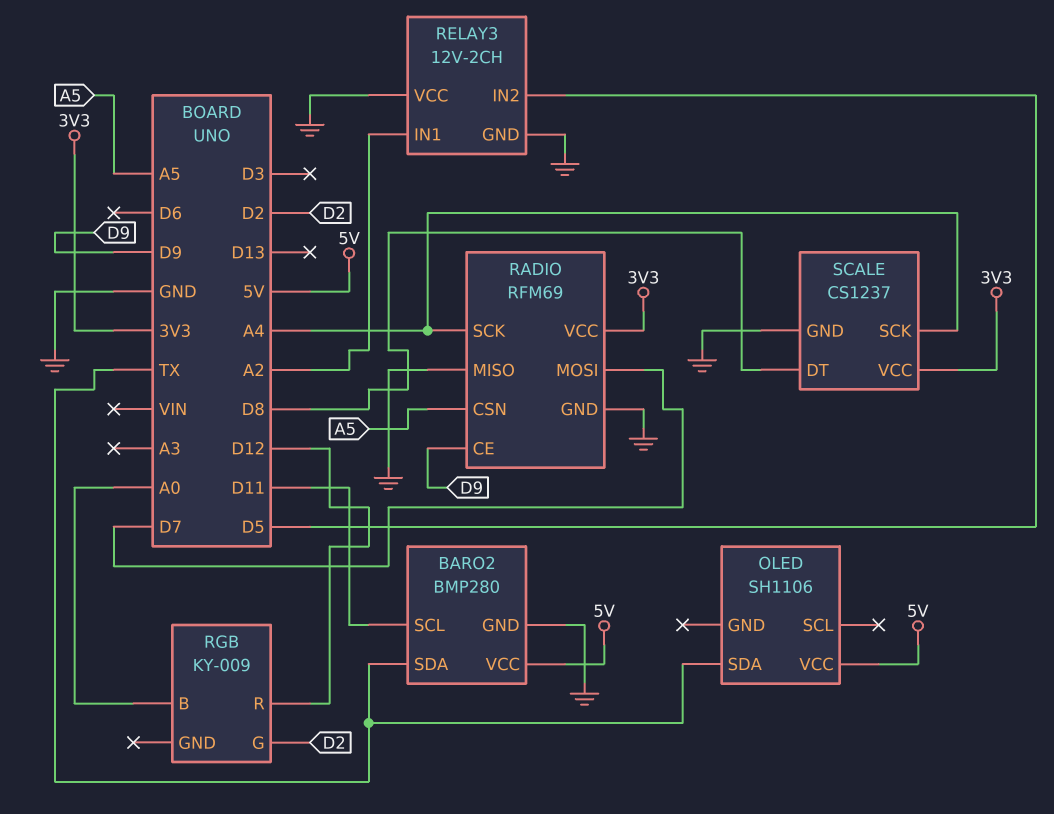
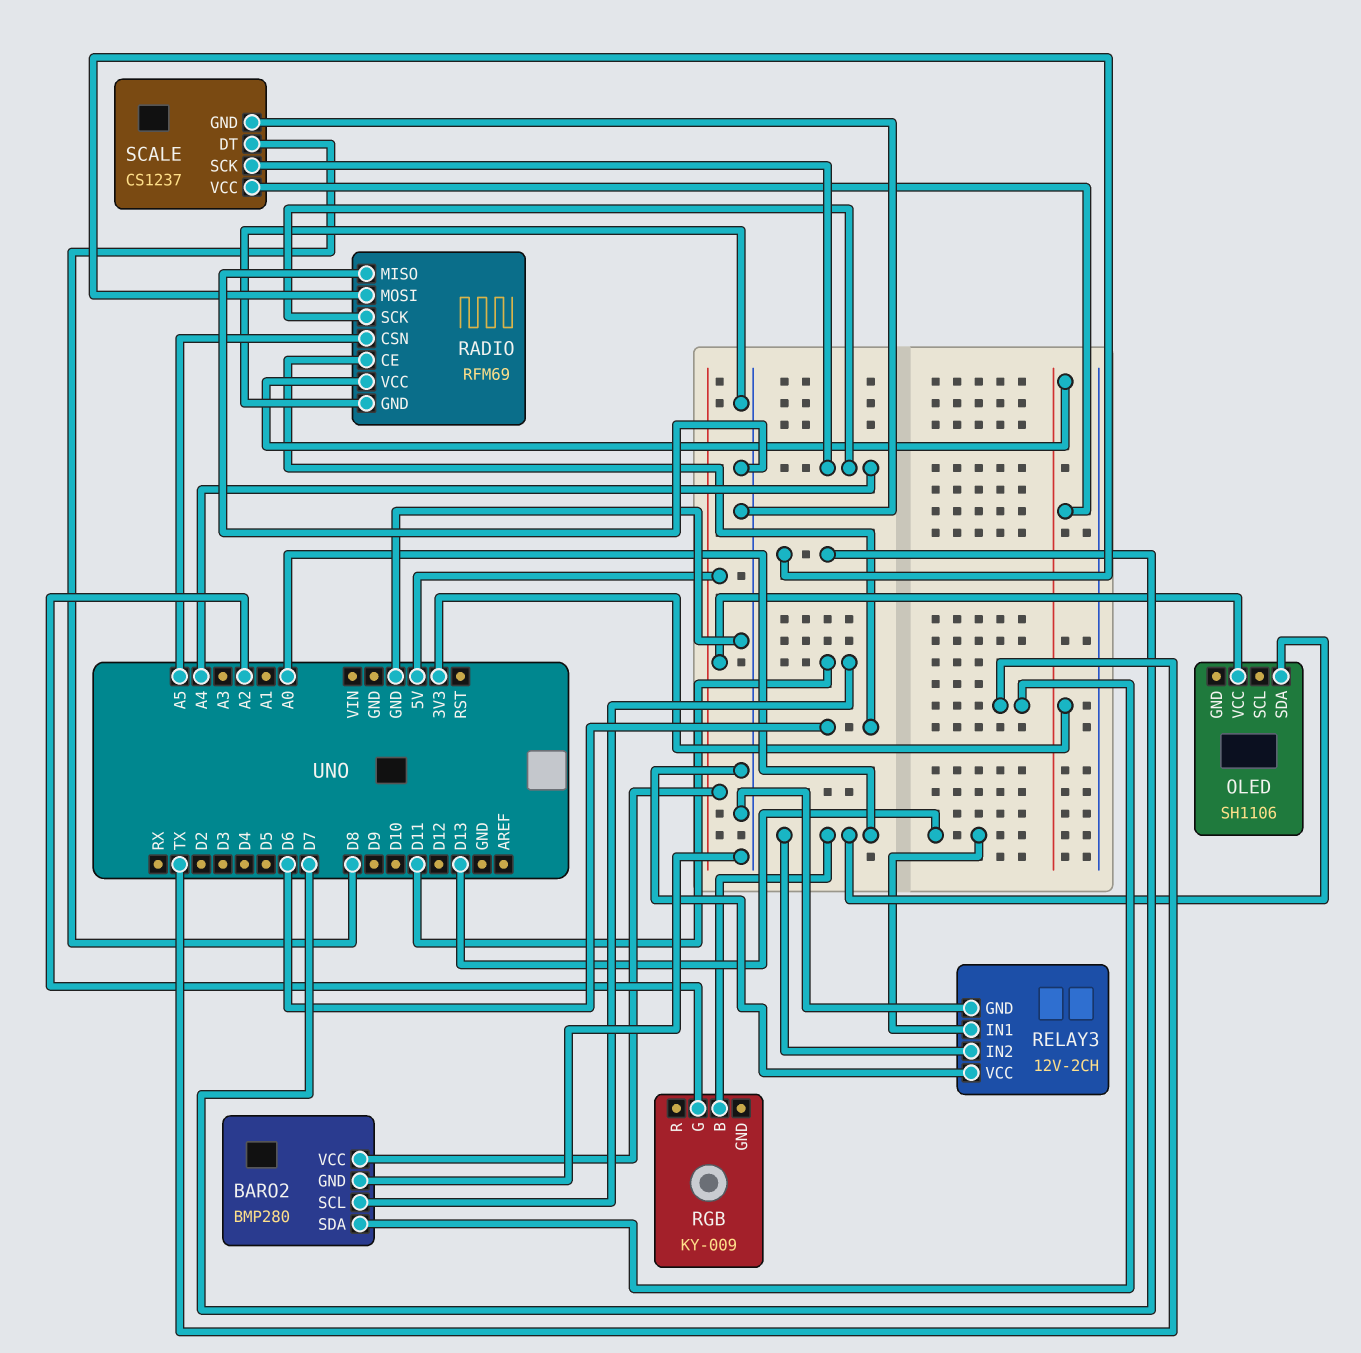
OLED pin SDA: TX -> A0
RADIO pin CE: D9 -> D6
RELAY3 pin IN1: A2 -> D13
RELAY3 pin IN2: D5 -> A0
RGB pin G: D2 -> A2
RGB pin R: D12 -> none

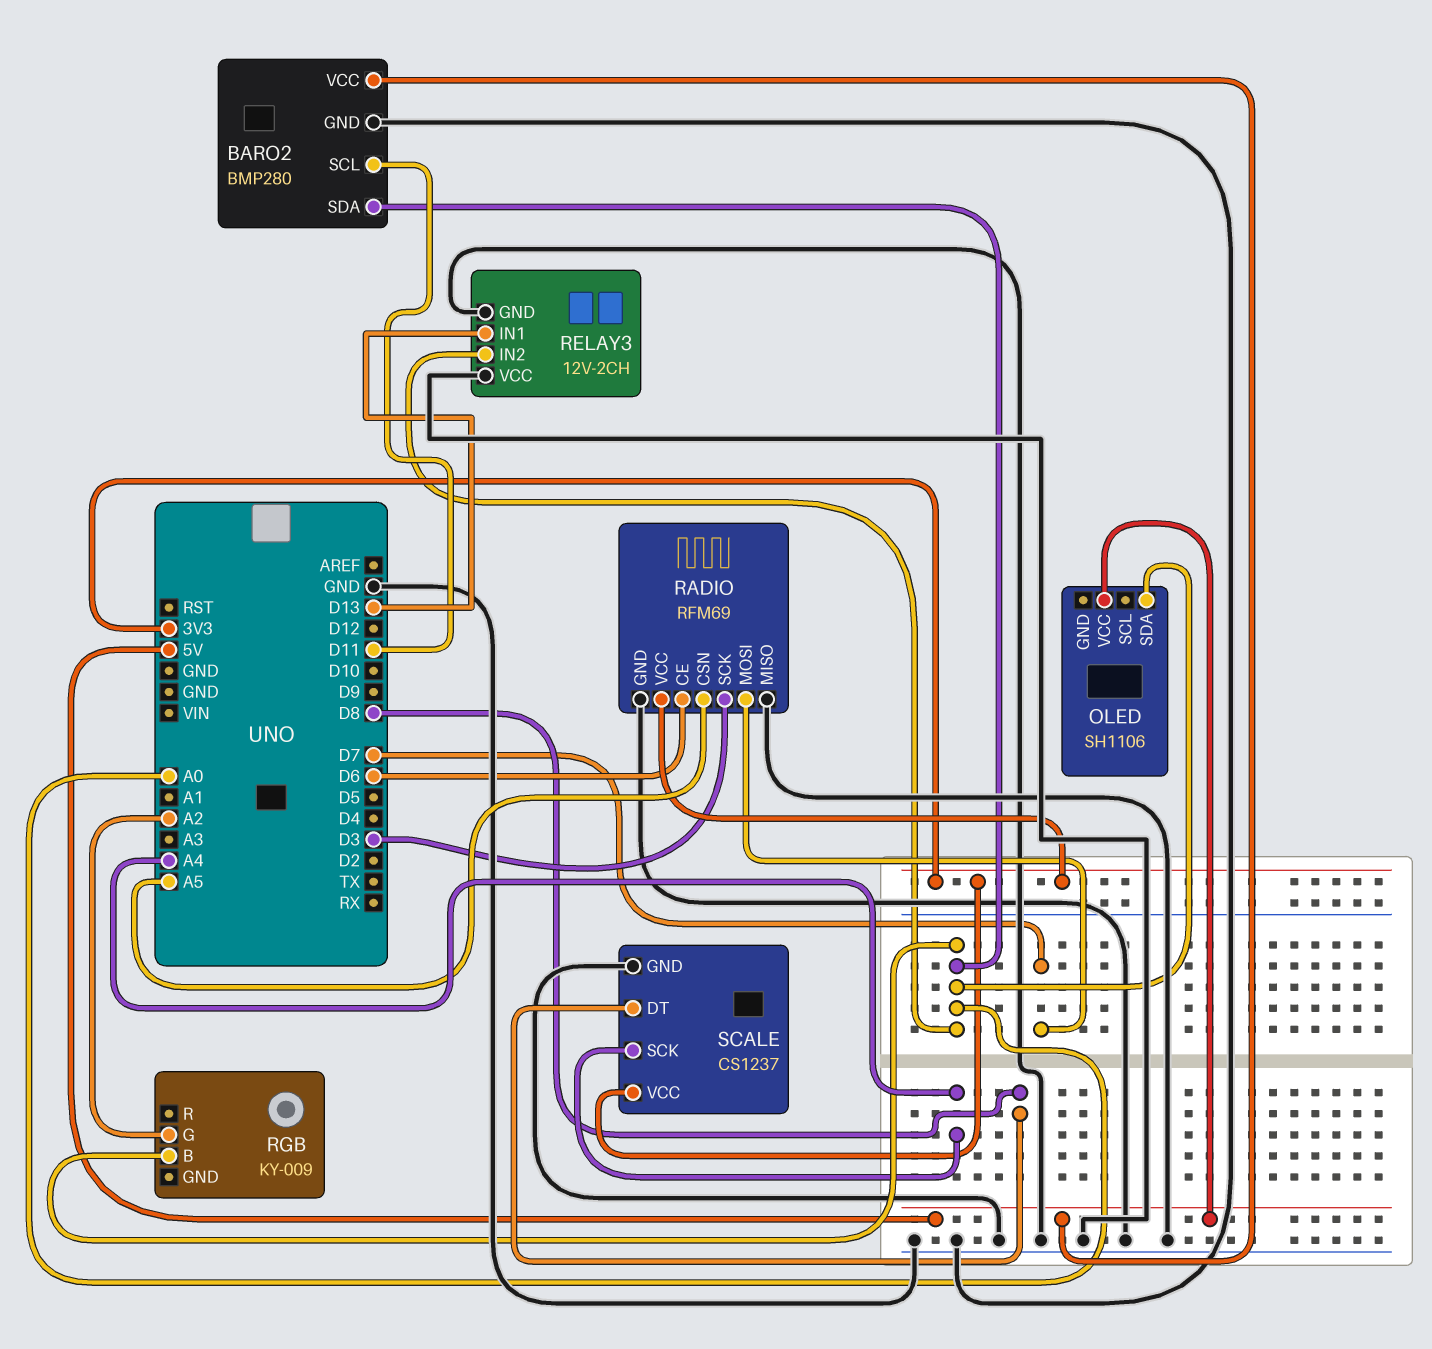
BARO2 pin SDA: TX -> A0
RADIO pin SCK: A4 -> D3

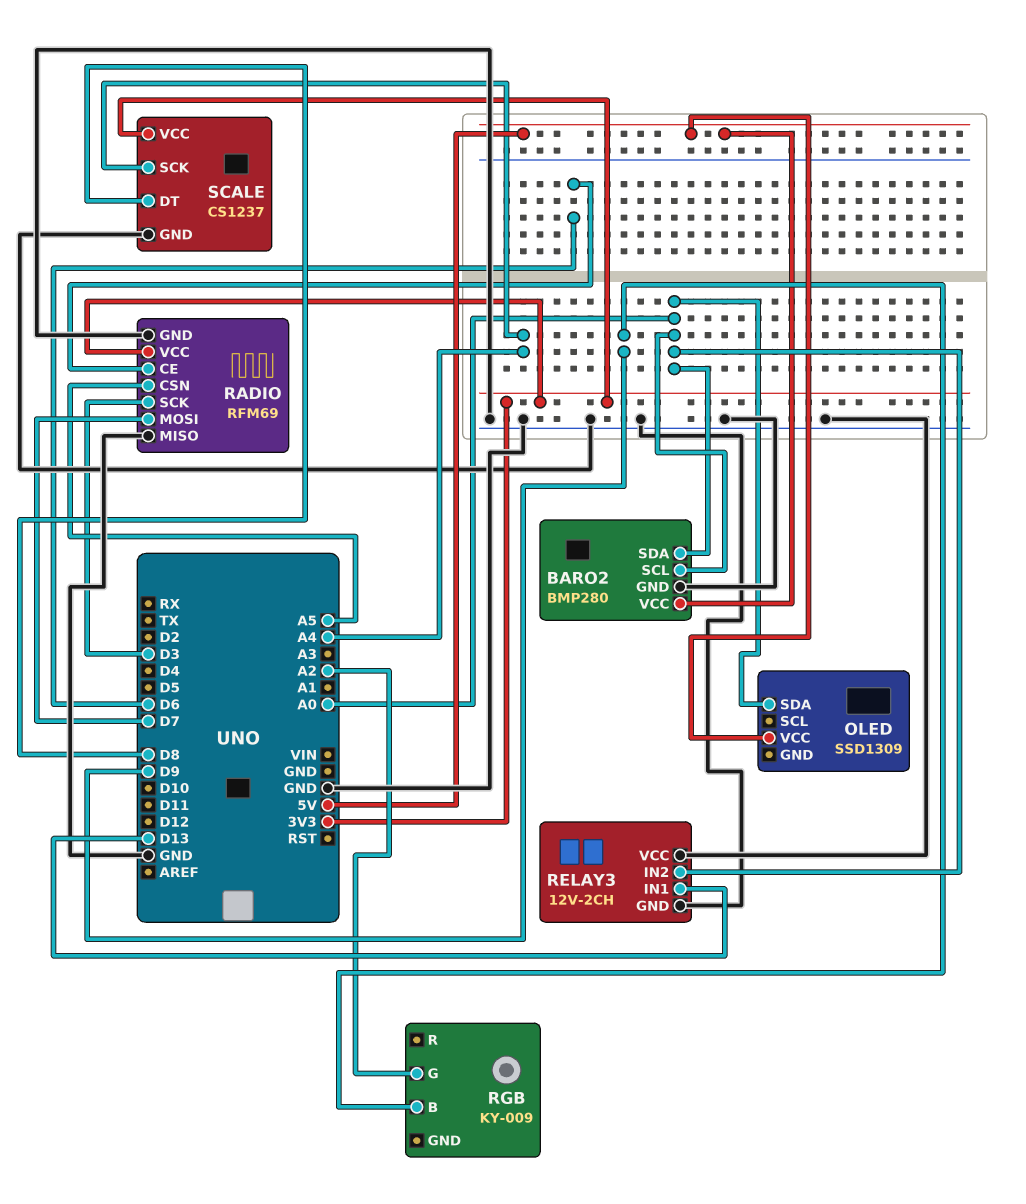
BARO2 pin SCL: D11 -> A0
OLED: SH1106 -> SSD1309
RGB pin B: A0 -> D9

